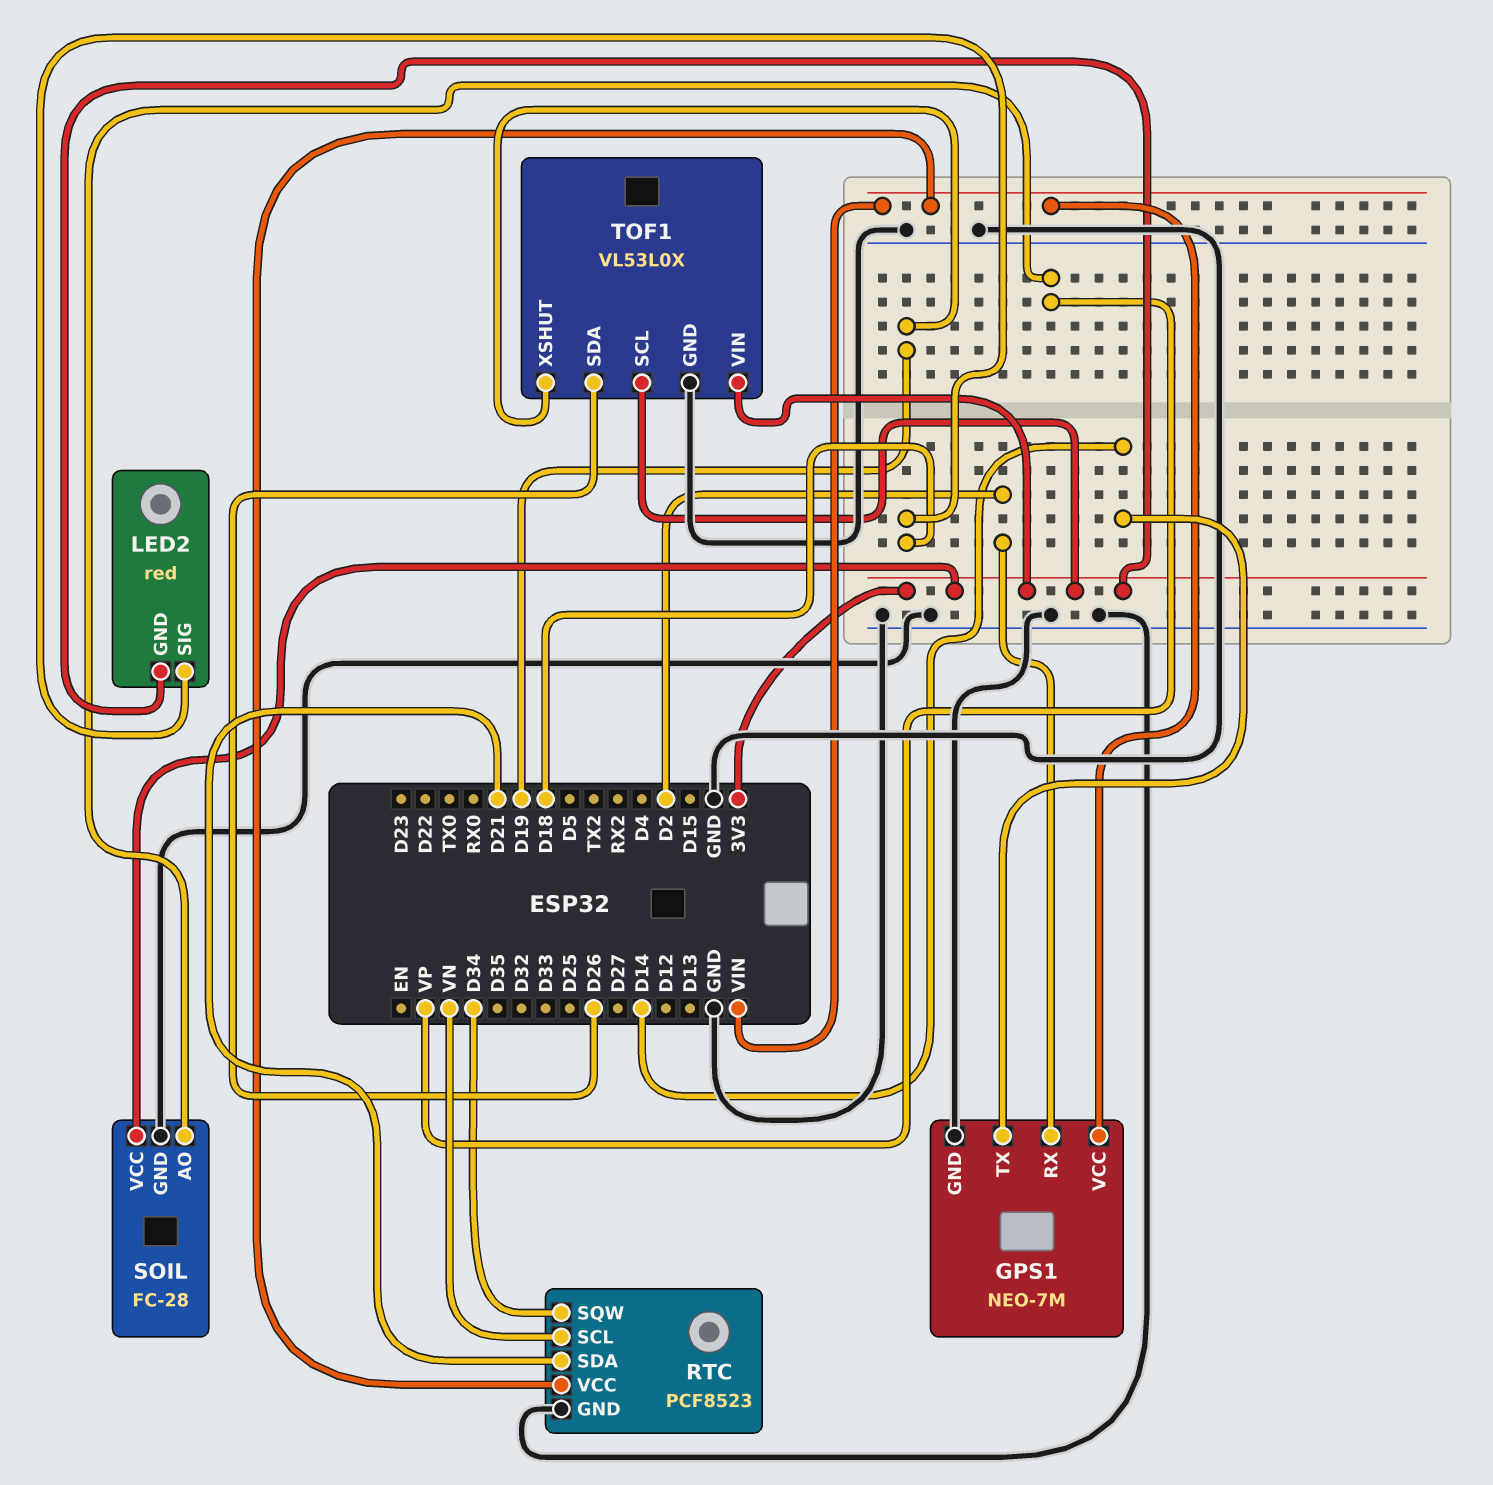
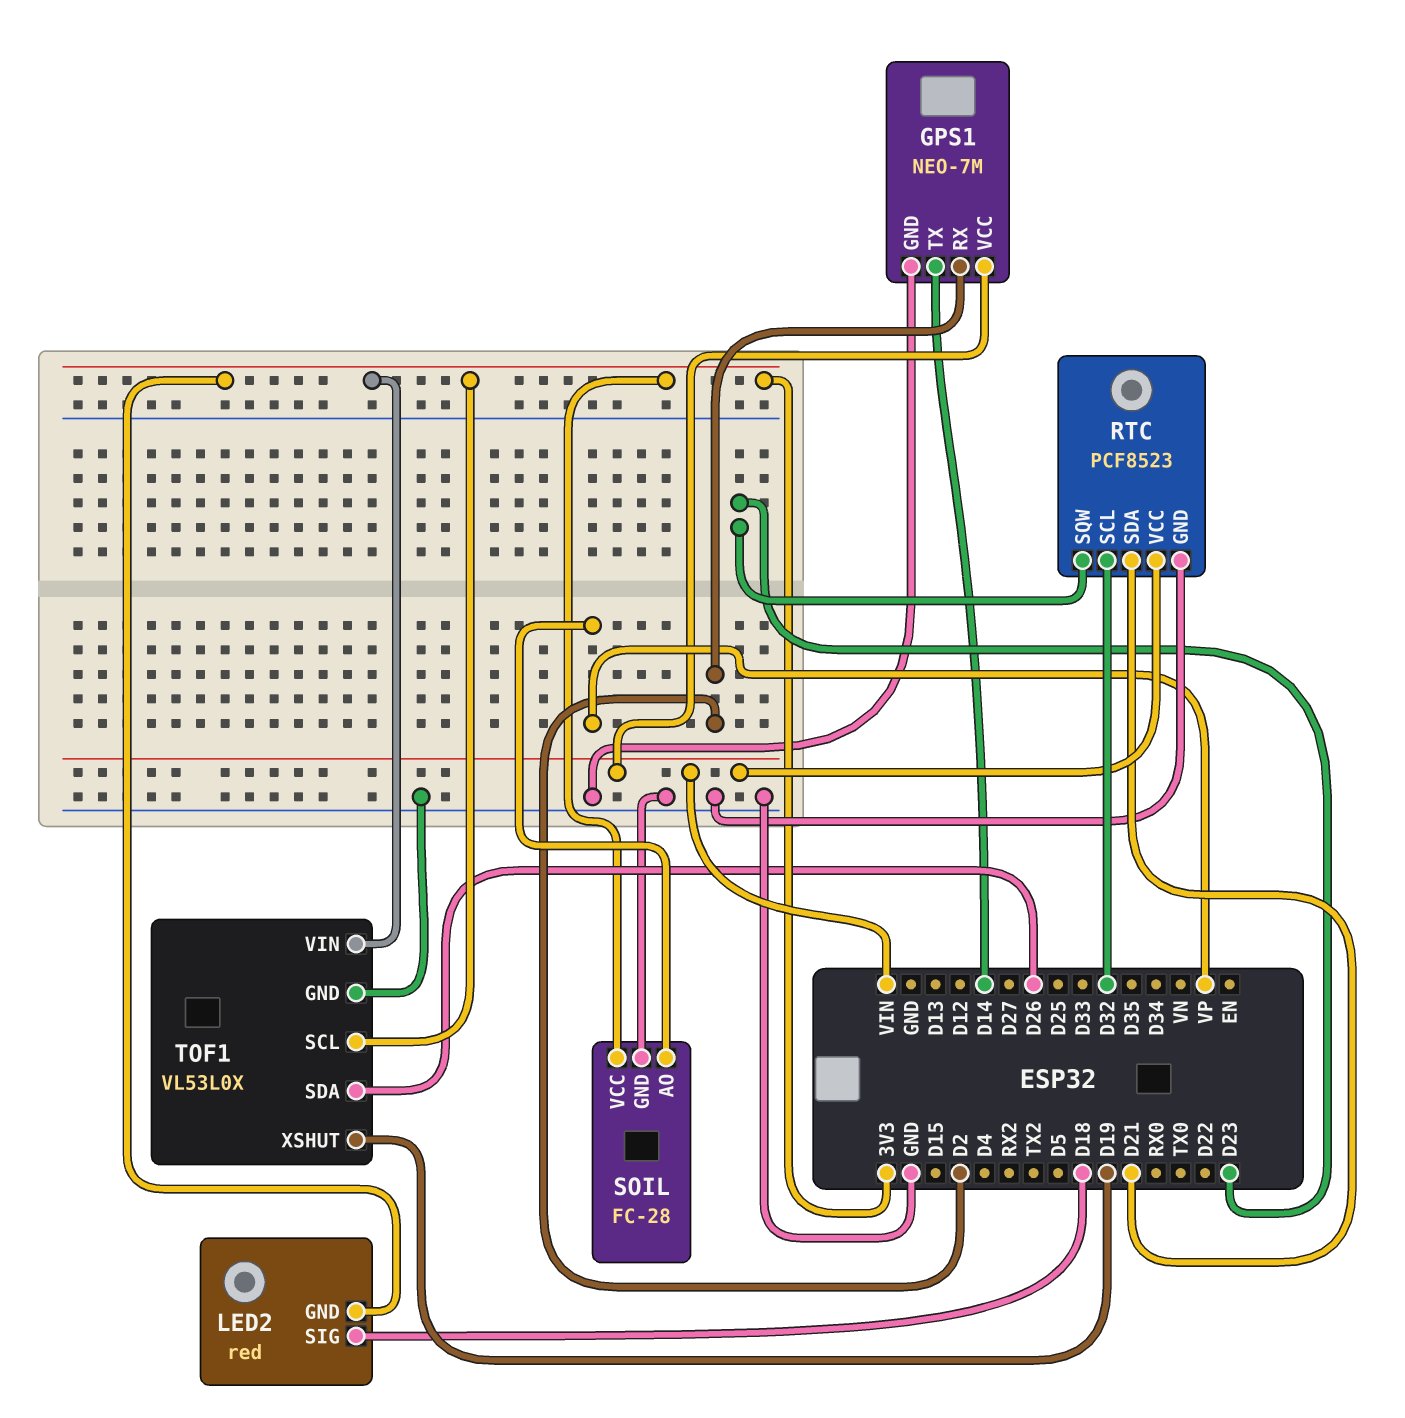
RTC pin SCL: VN -> D32
RTC pin SQW: D34 -> D23

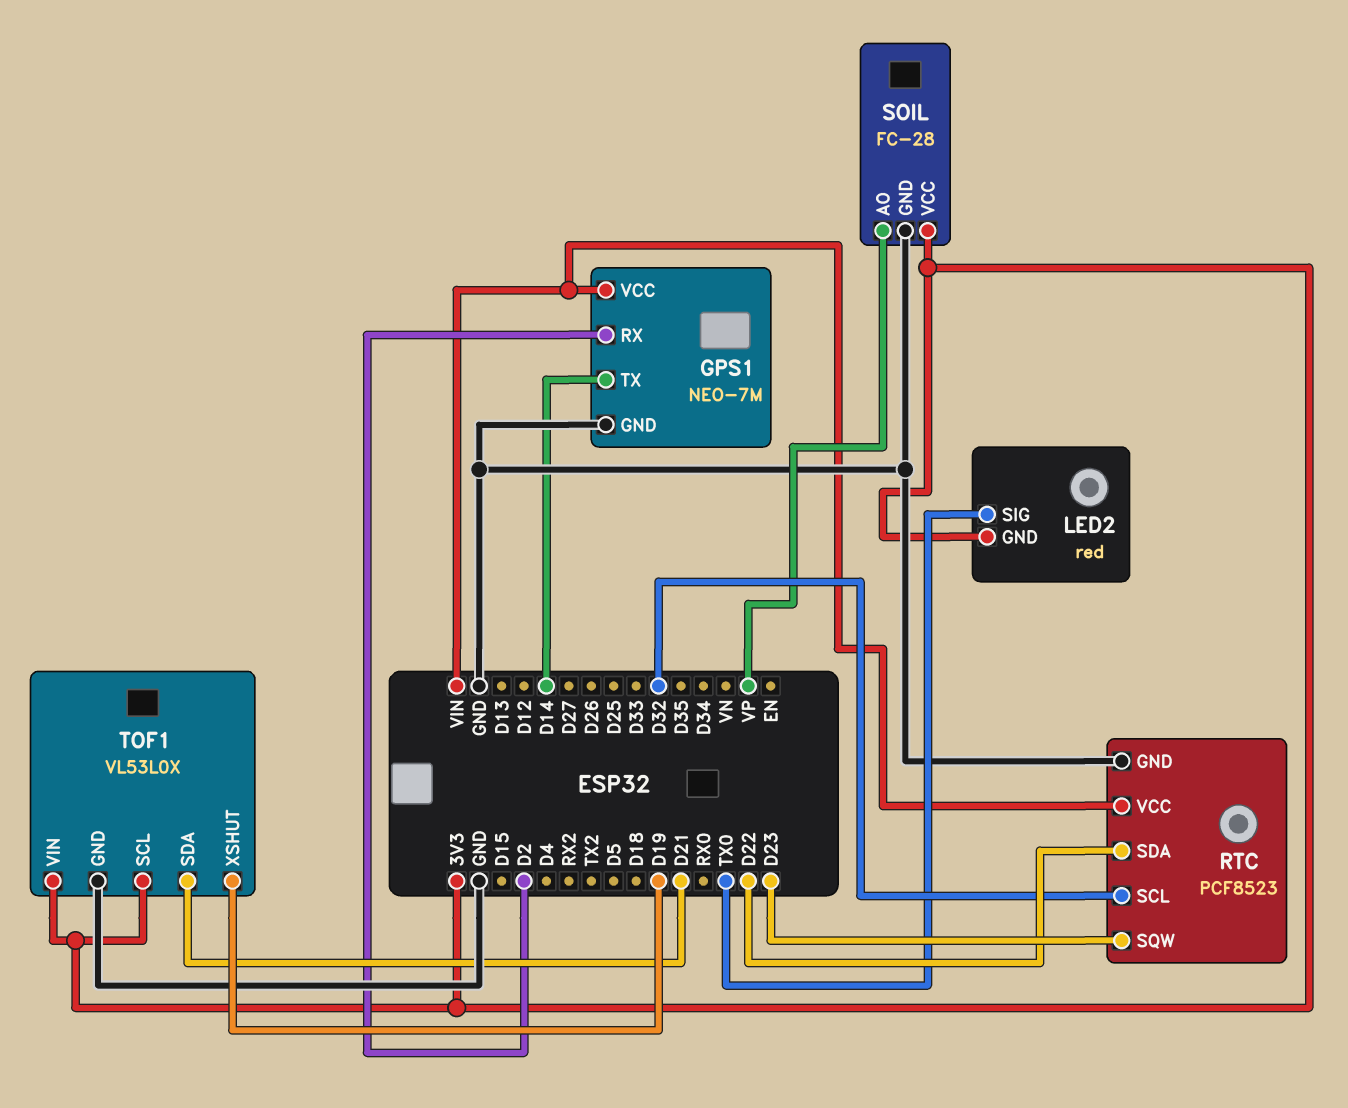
LED2 pin SIG: D18 -> TX0
RTC pin SDA: D21 -> D22
TOF1 pin SDA: D26 -> D21

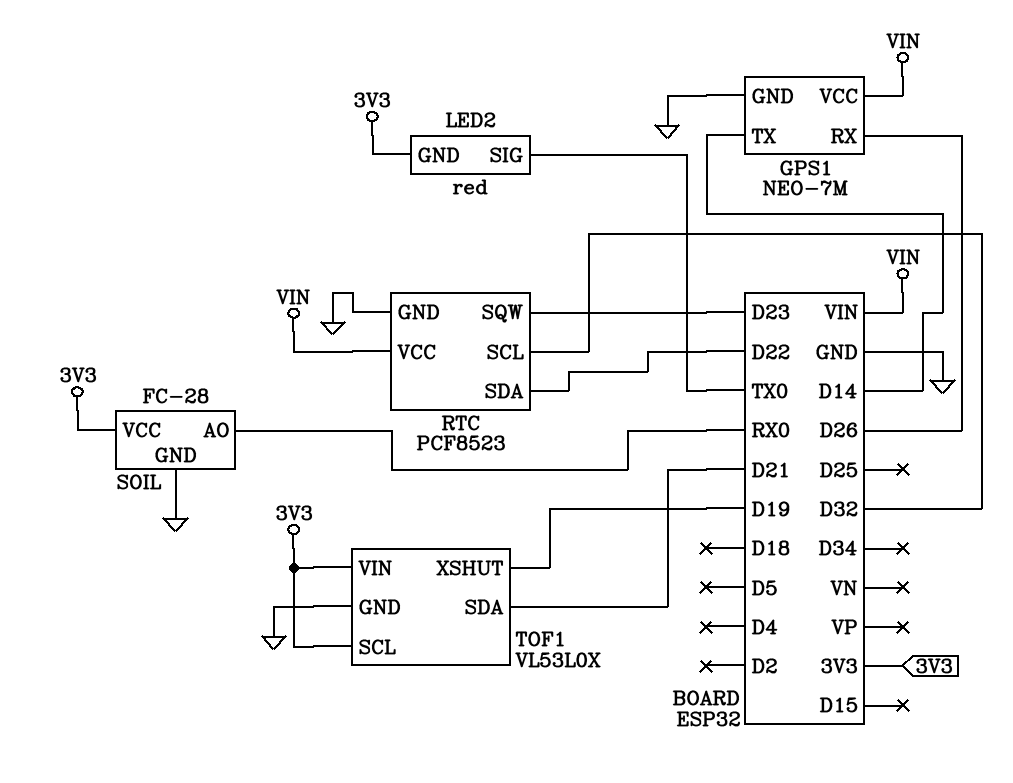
GPS1 pin RX: D2 -> D26
SOIL pin AO: VP -> RX0

